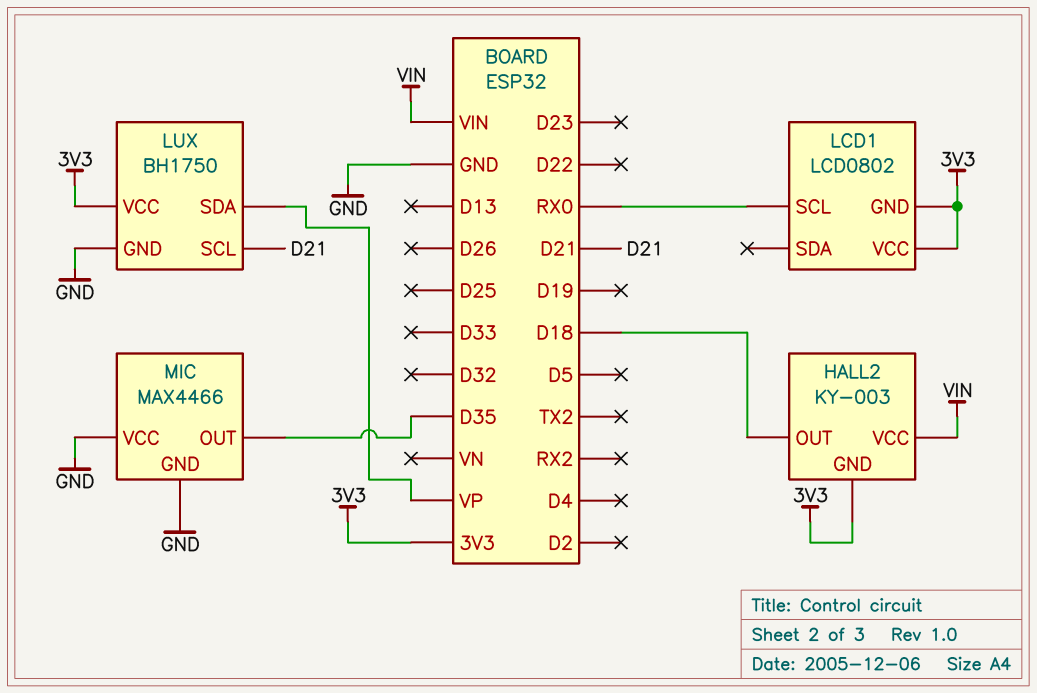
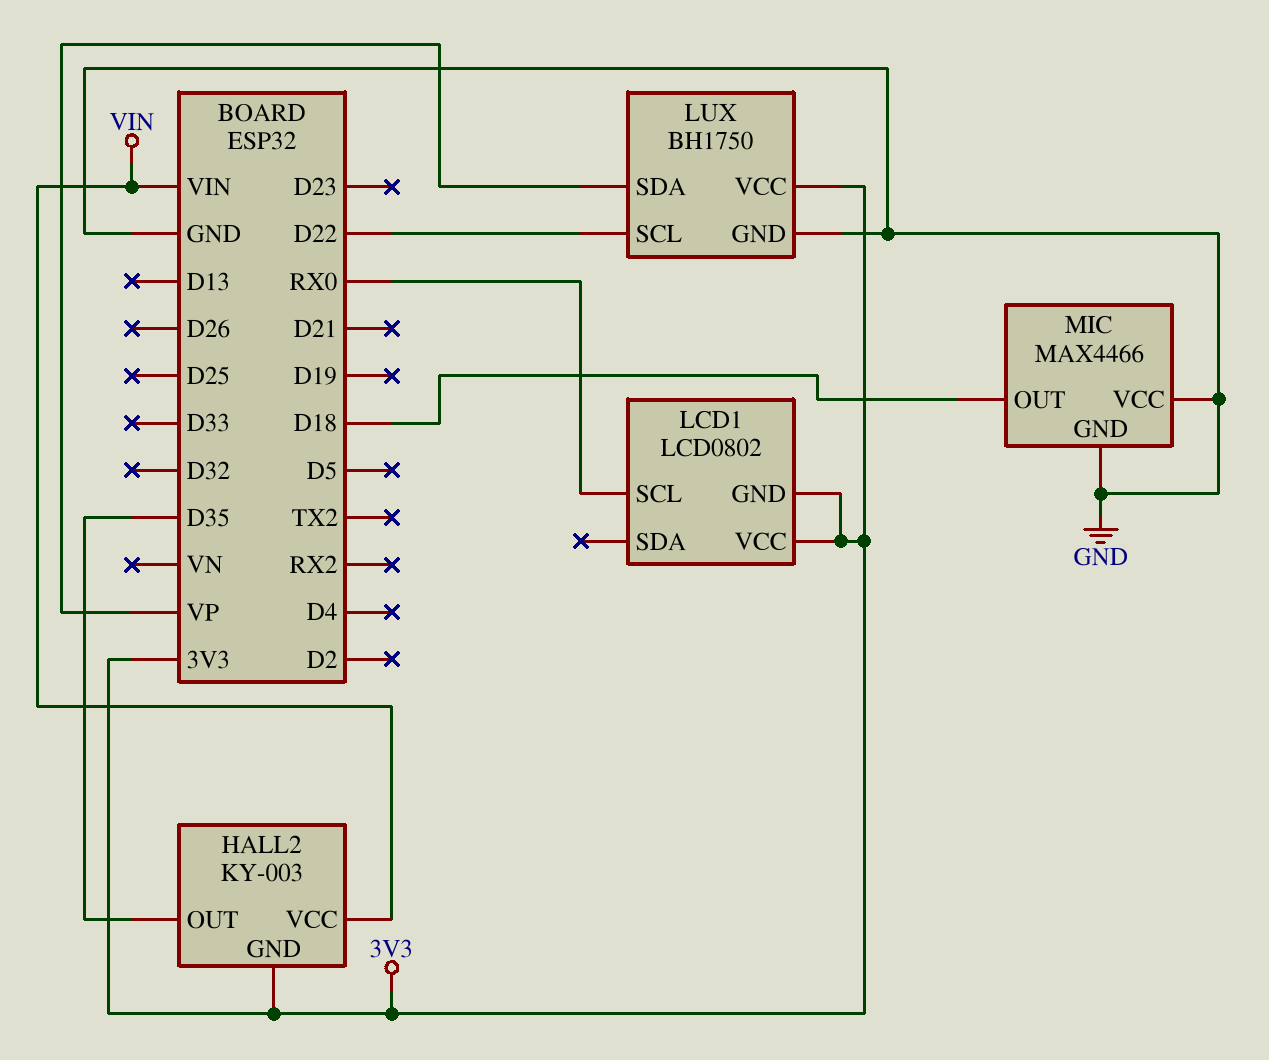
HALL2 pin OUT: D18 -> D35
LUX pin SCL: D21 -> D22
MIC pin OUT: D35 -> D18

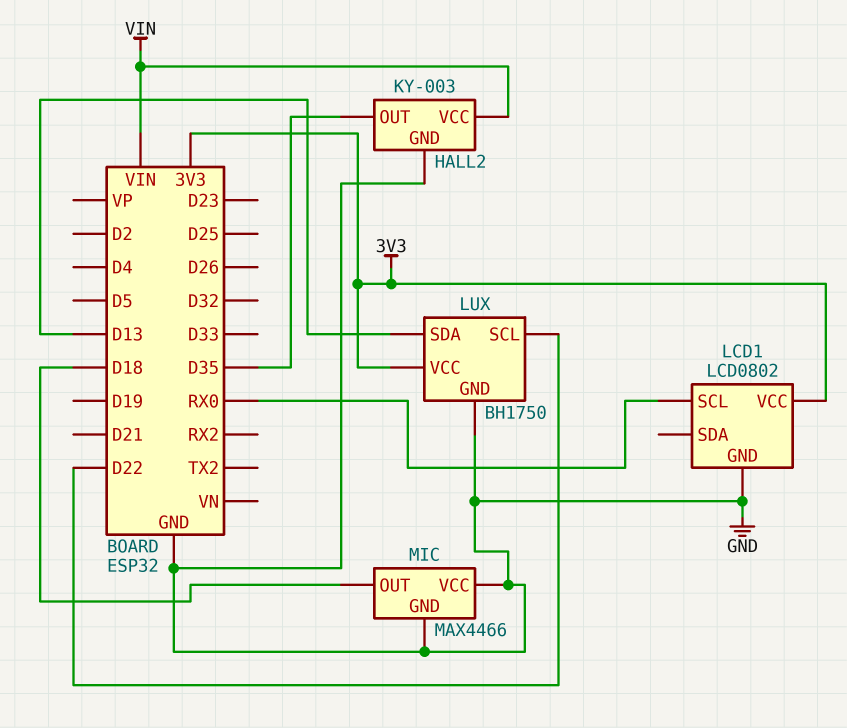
HALL2 pin GND: 3V3 -> GND
LCD1 pin GND: 3V3 -> GND
LUX pin SDA: VP -> D13

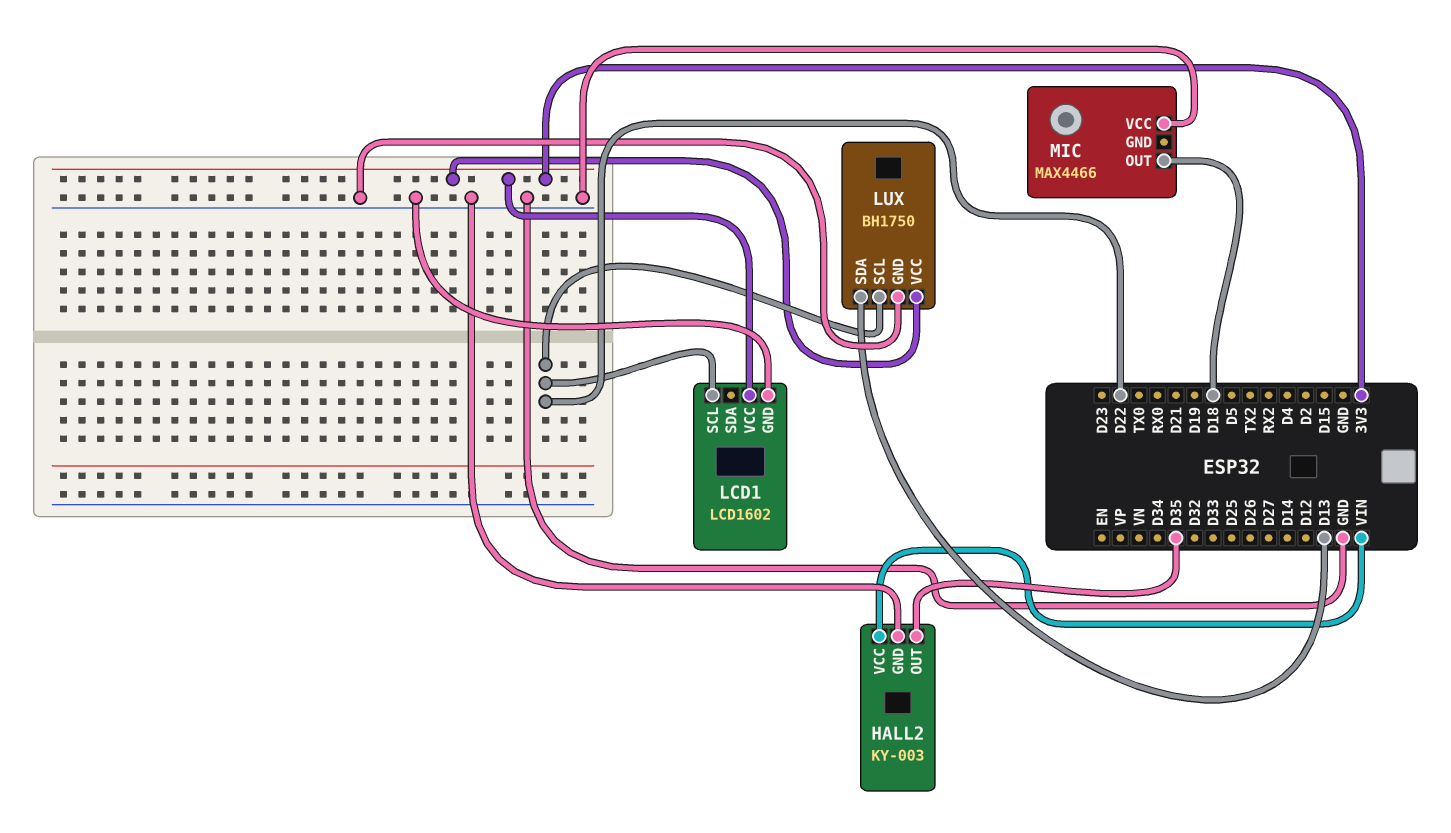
LCD1: LCD0802 -> LCD1602
LCD1 pin SCL: RX0 -> D22
MIC pin GND: GND -> none

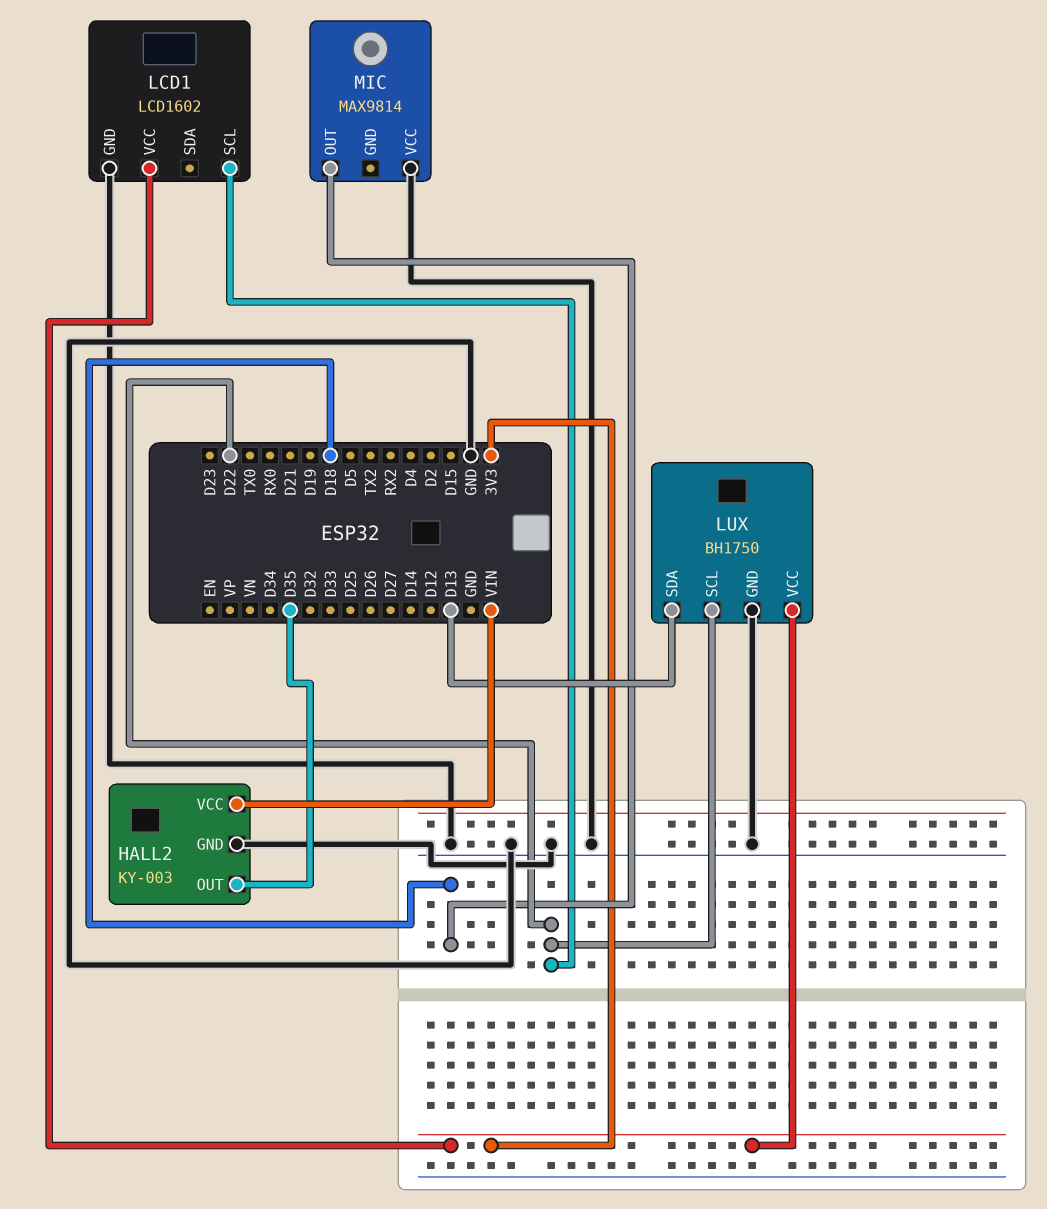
MIC: MAX4466 -> MAX9814

